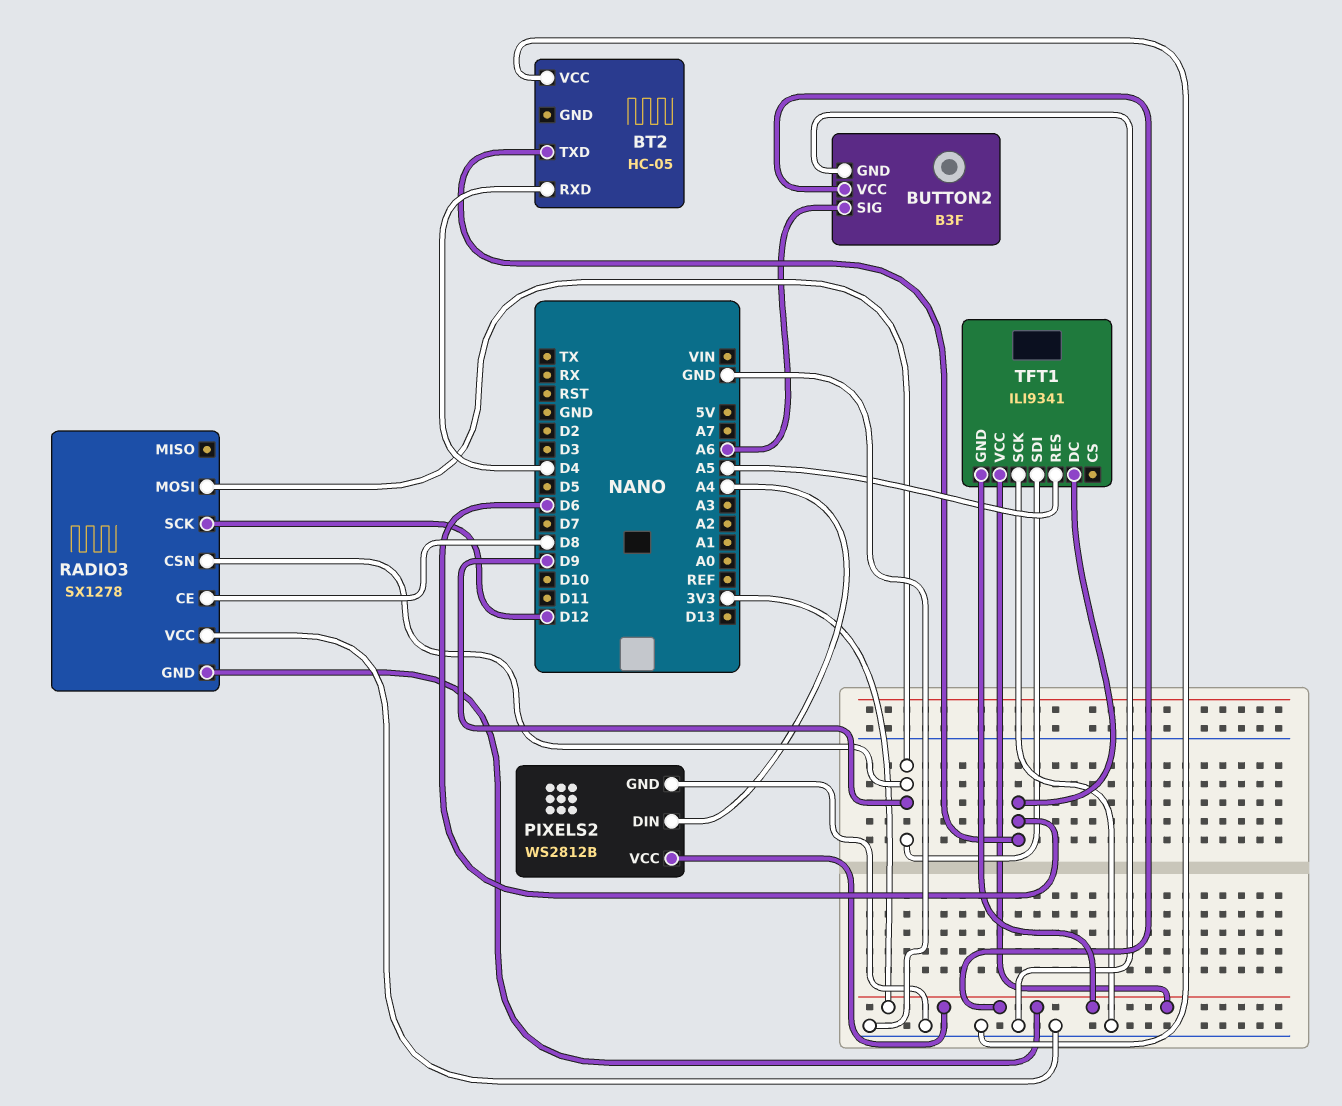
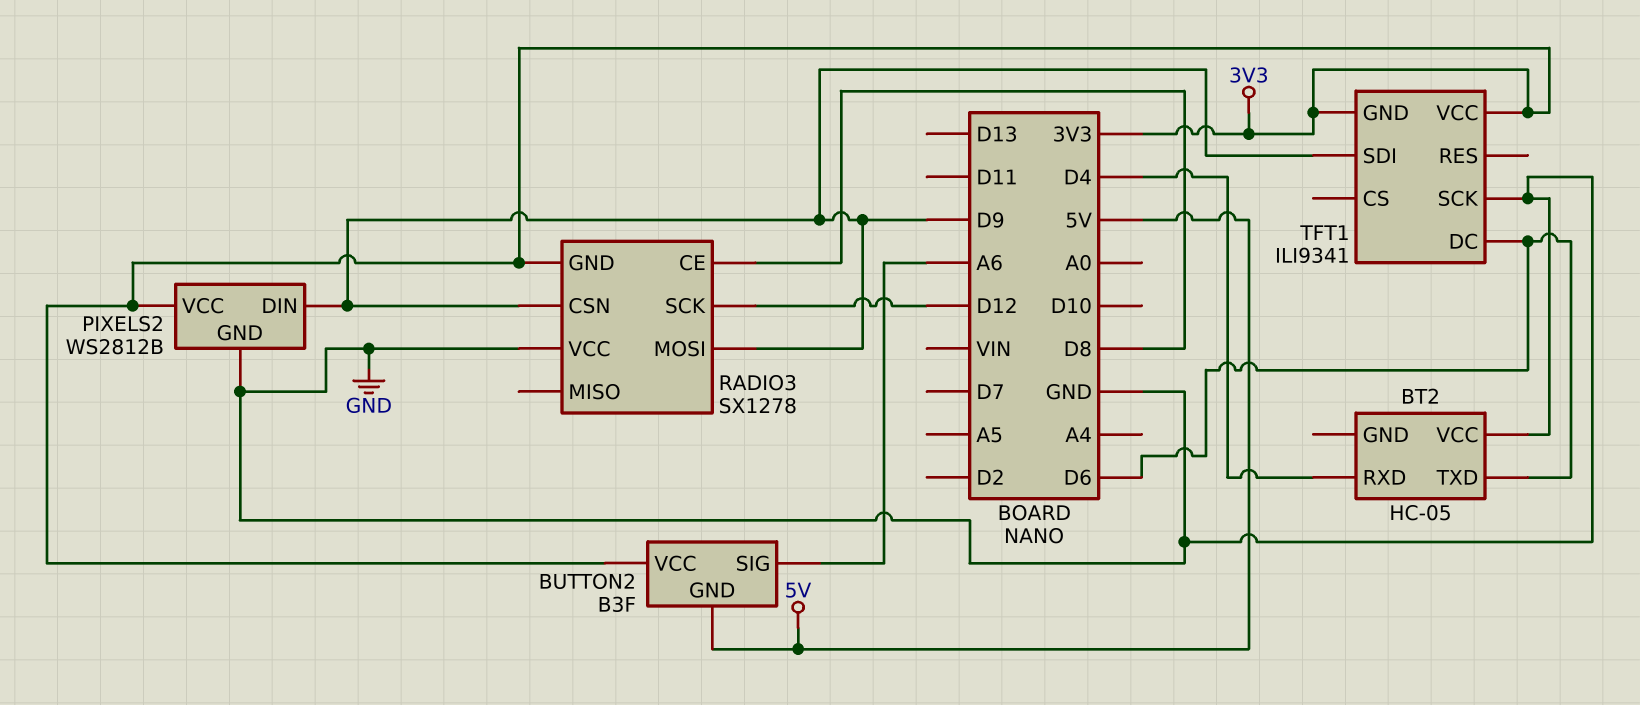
BUTTON2 pin GND: GND -> 5V
PIXELS2 pin DIN: A4 -> D9
TFT1 pin RES: A5 -> none

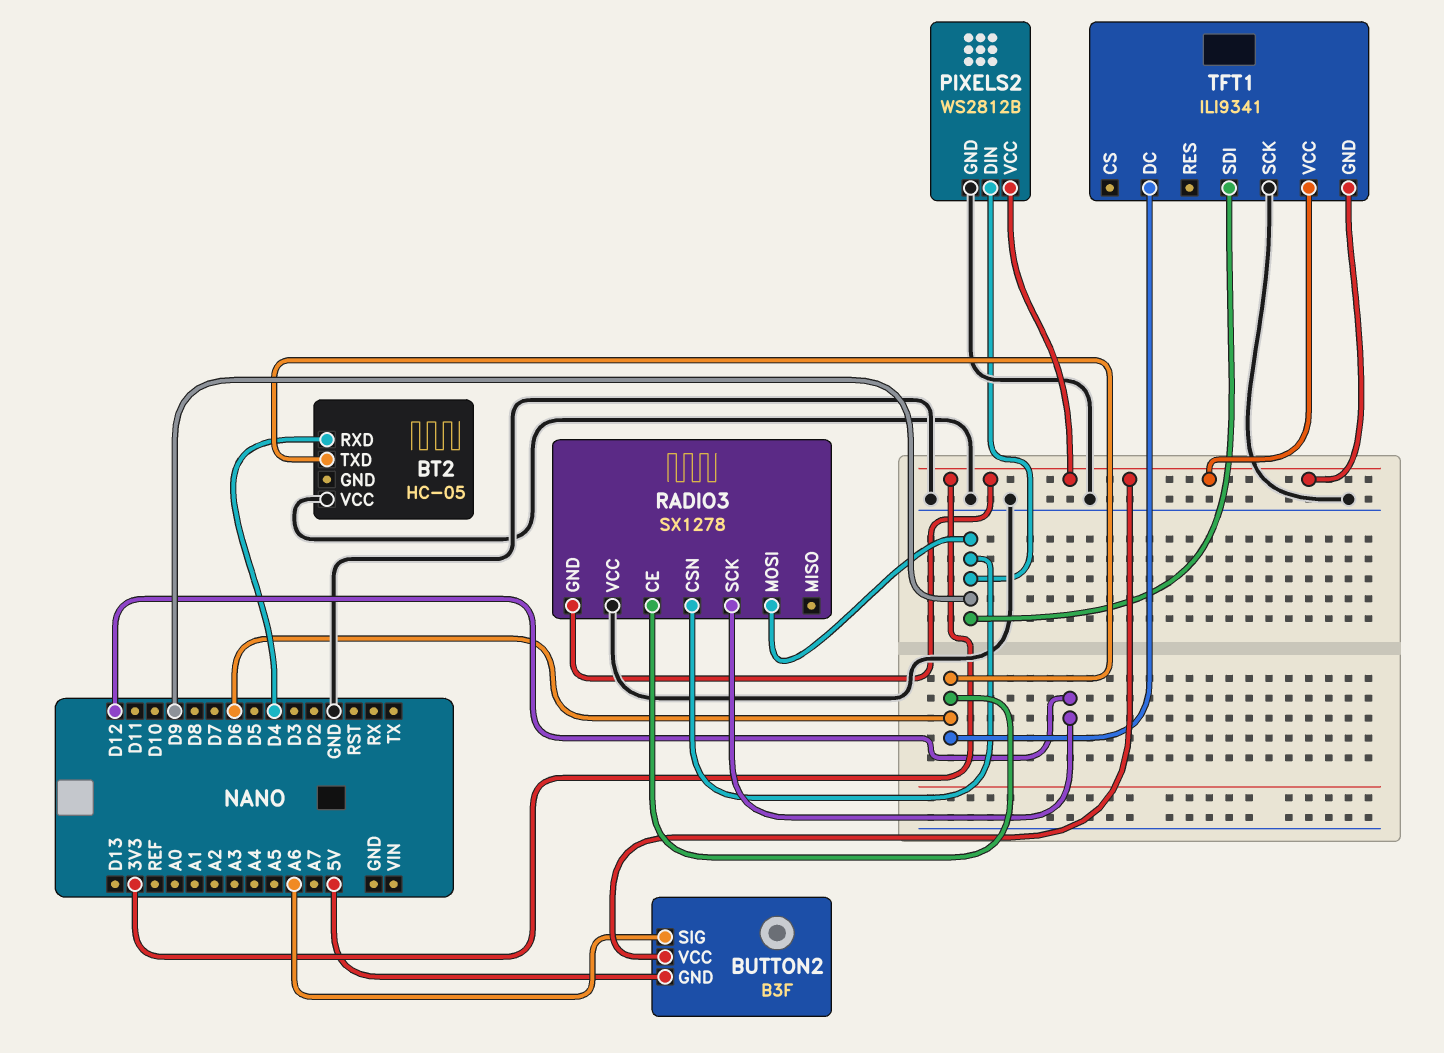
RADIO3 pin CE: D8 -> D6

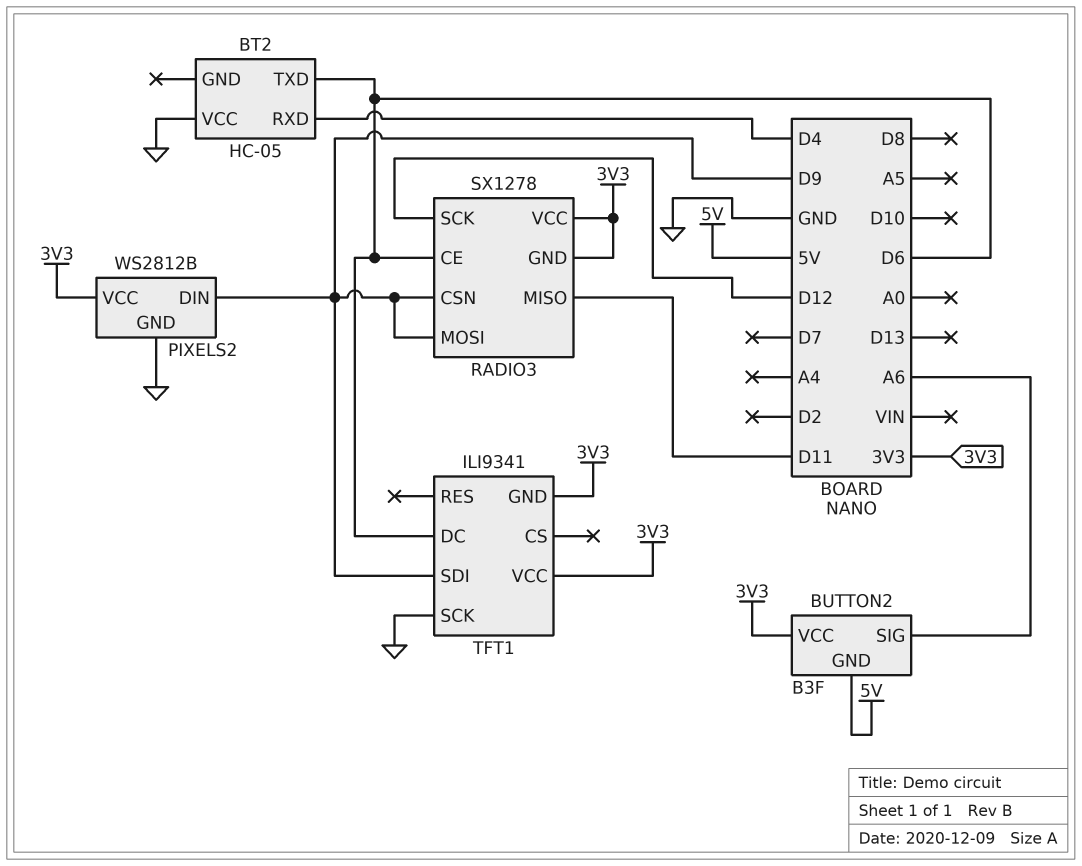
RADIO3 pin MISO: none -> D11
RADIO3 pin VCC: GND -> 3V3

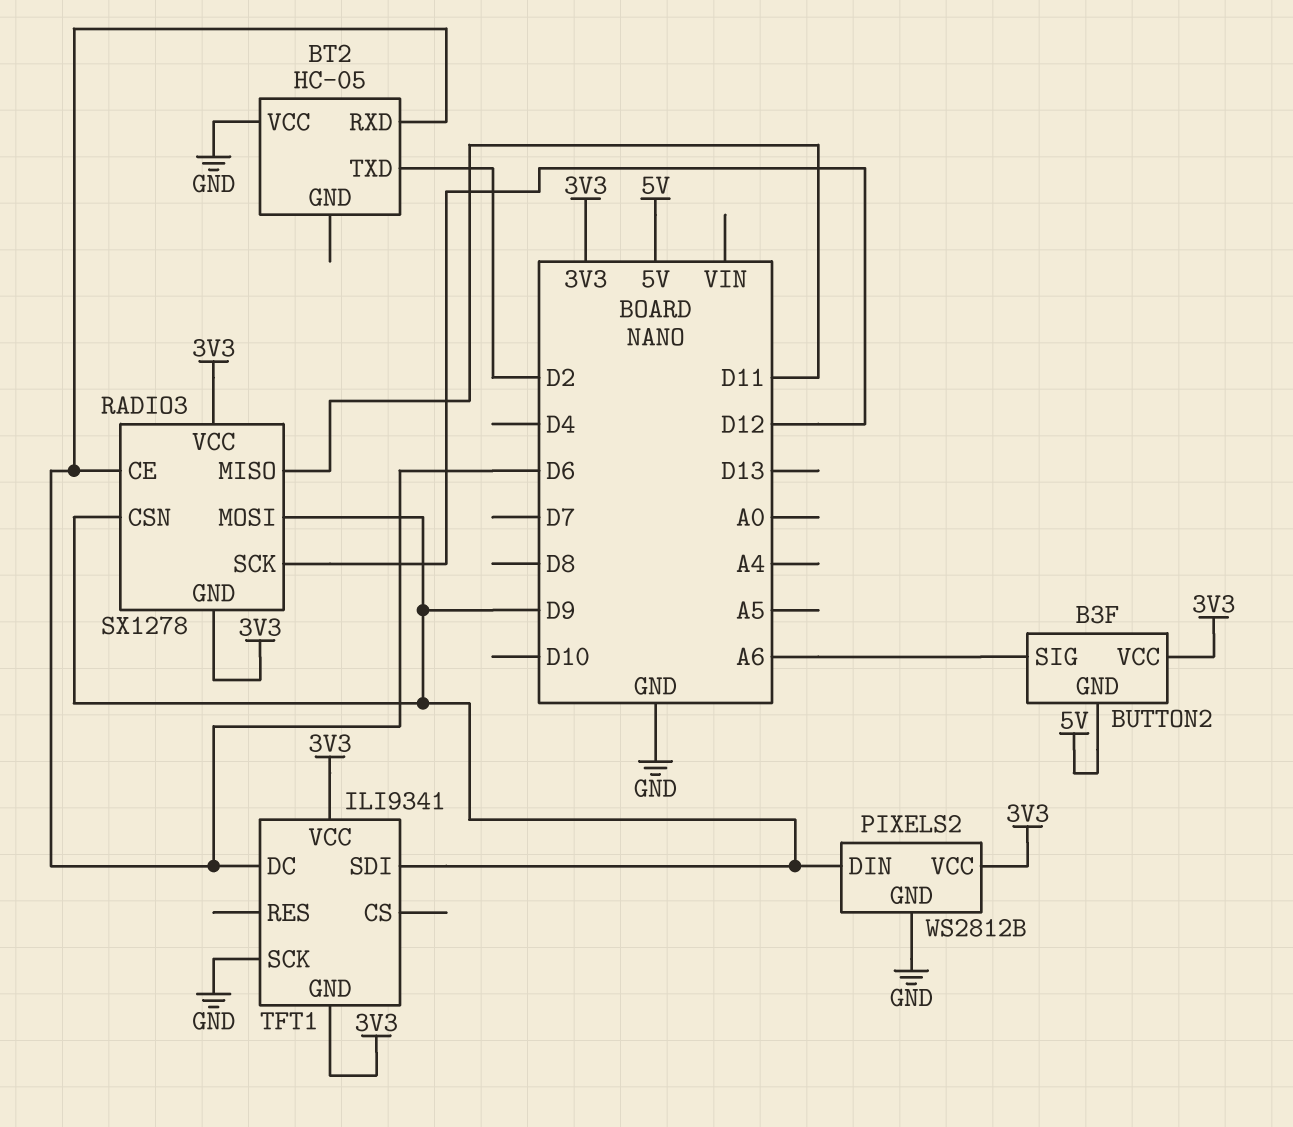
BT2 pin RXD: D4 -> D6
BT2 pin TXD: D6 -> D2

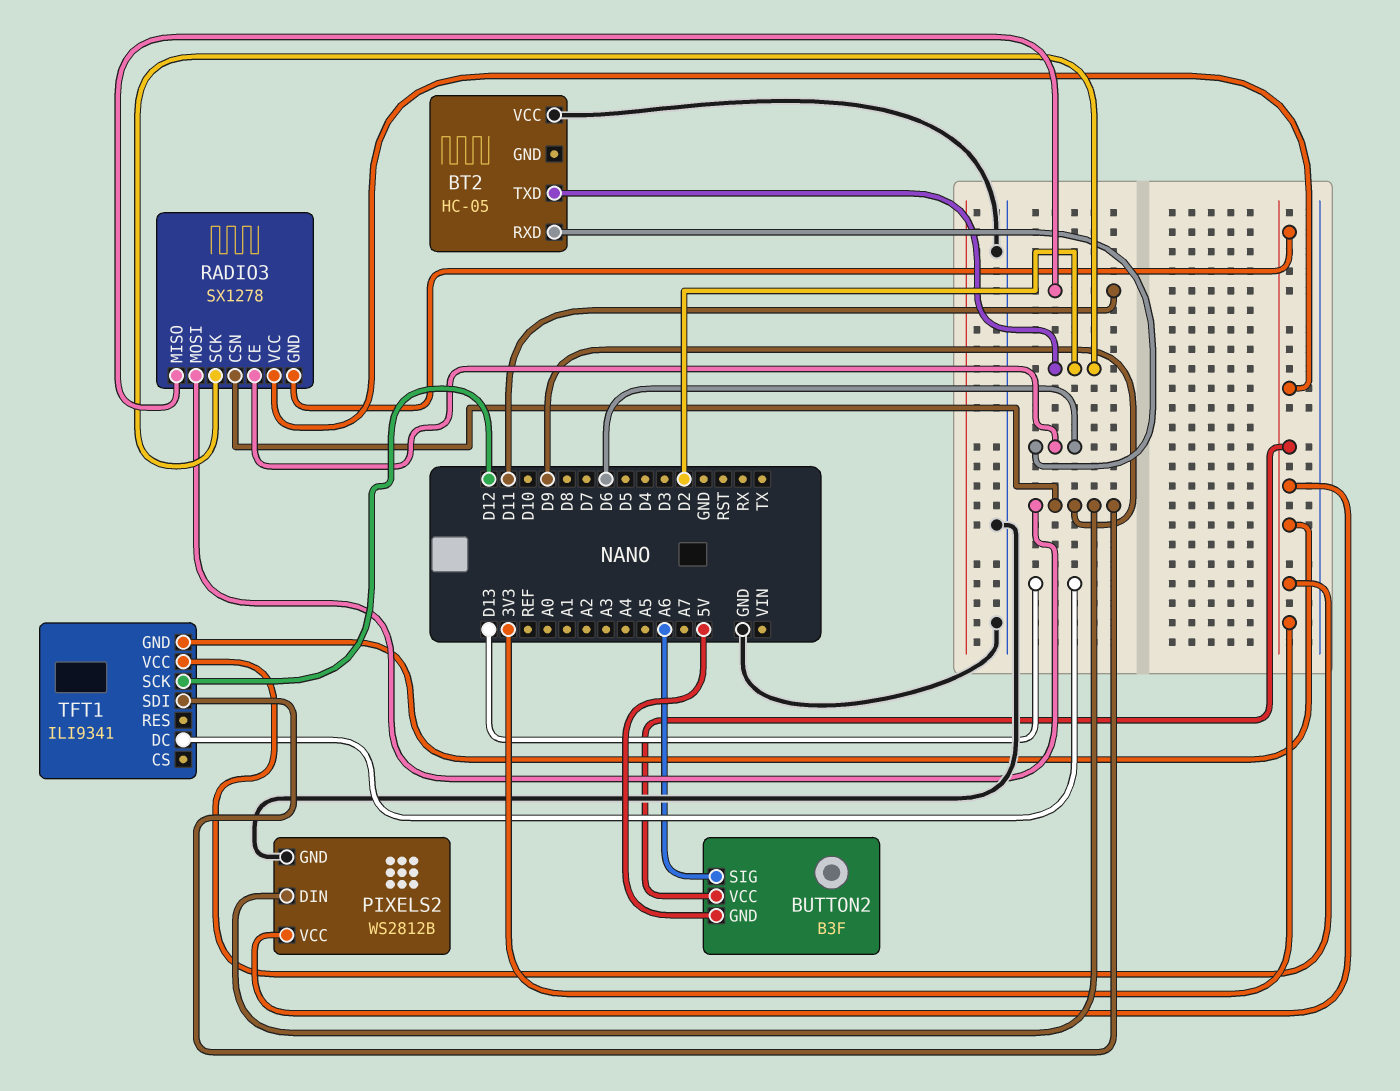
RADIO3 pin SCK: D12 -> D2
TFT1 pin DC: D6 -> D13
TFT1 pin SCK: GND -> D12

